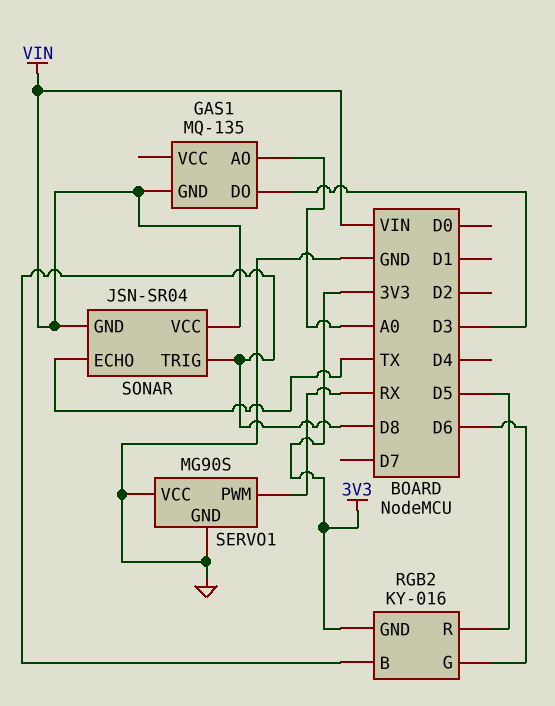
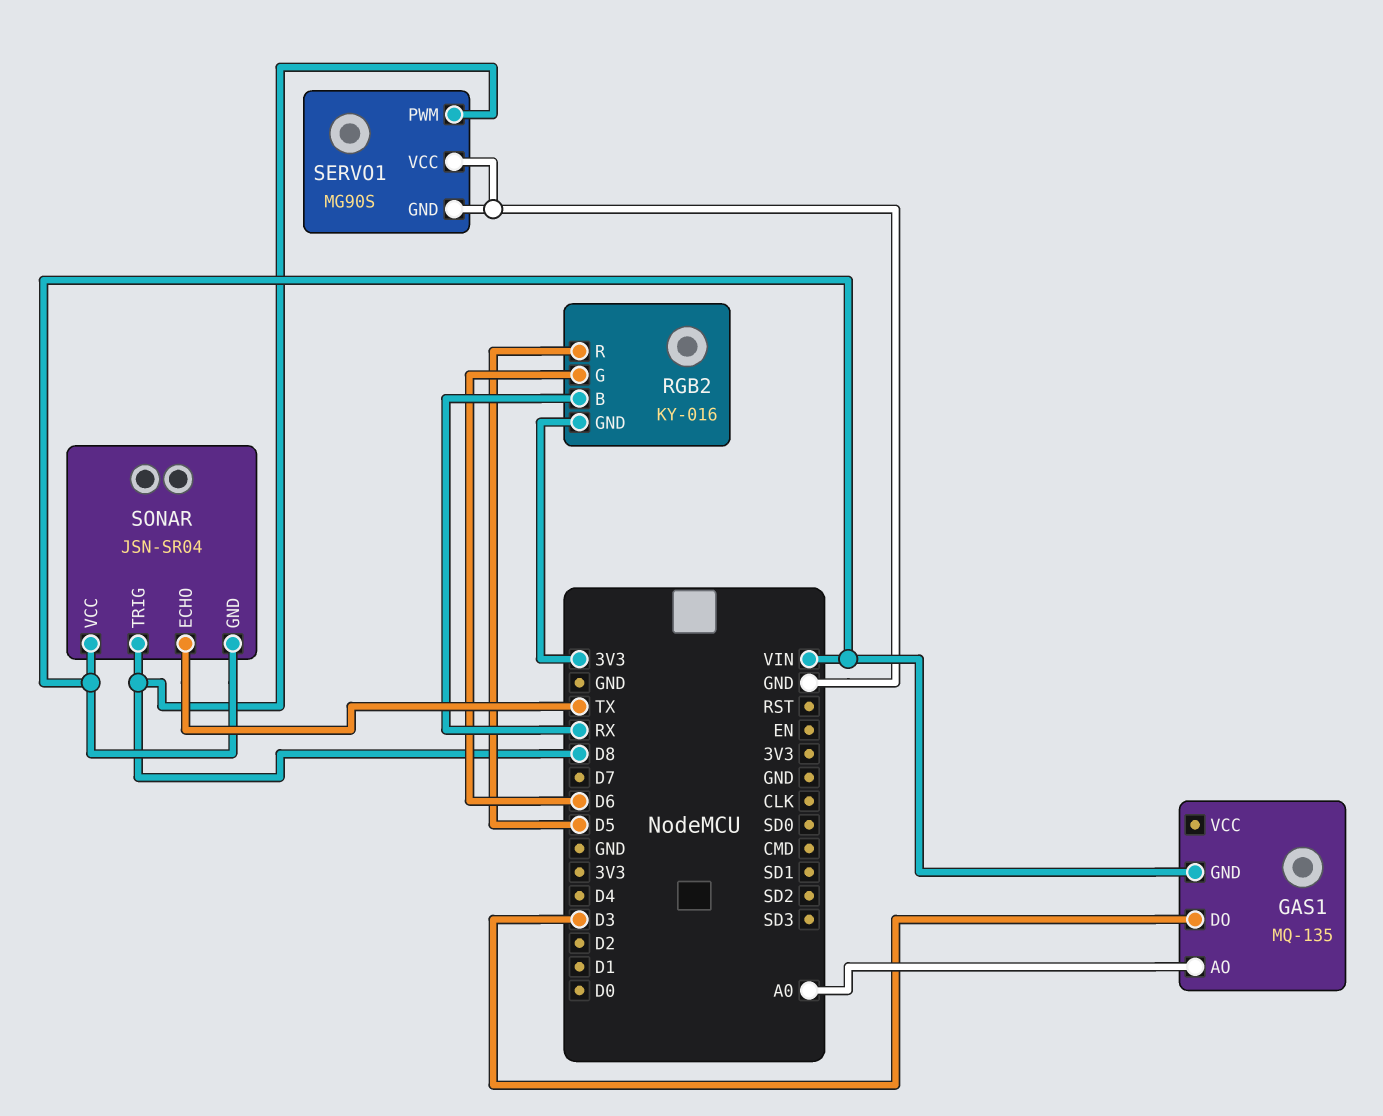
RGB2 pin B: D8 -> RX
SERVO1 pin PWM: RX -> D8

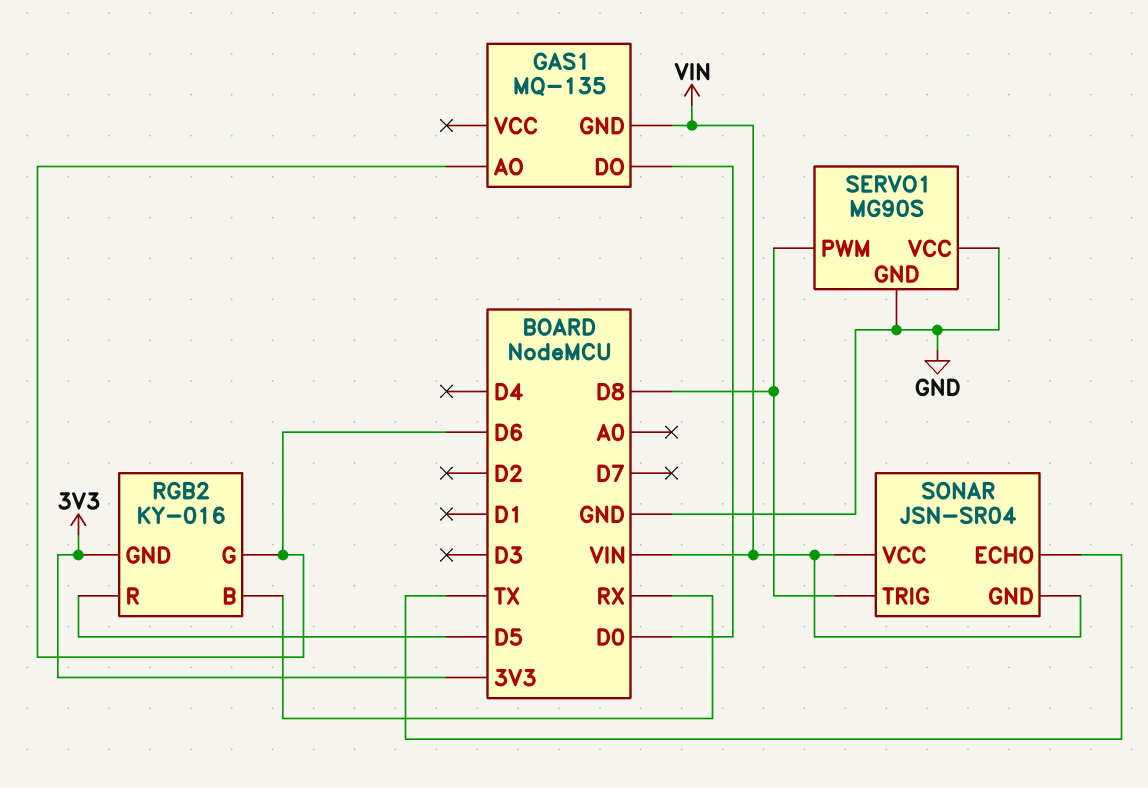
GAS1 pin AO: A0 -> D6
GAS1 pin DO: D3 -> D0

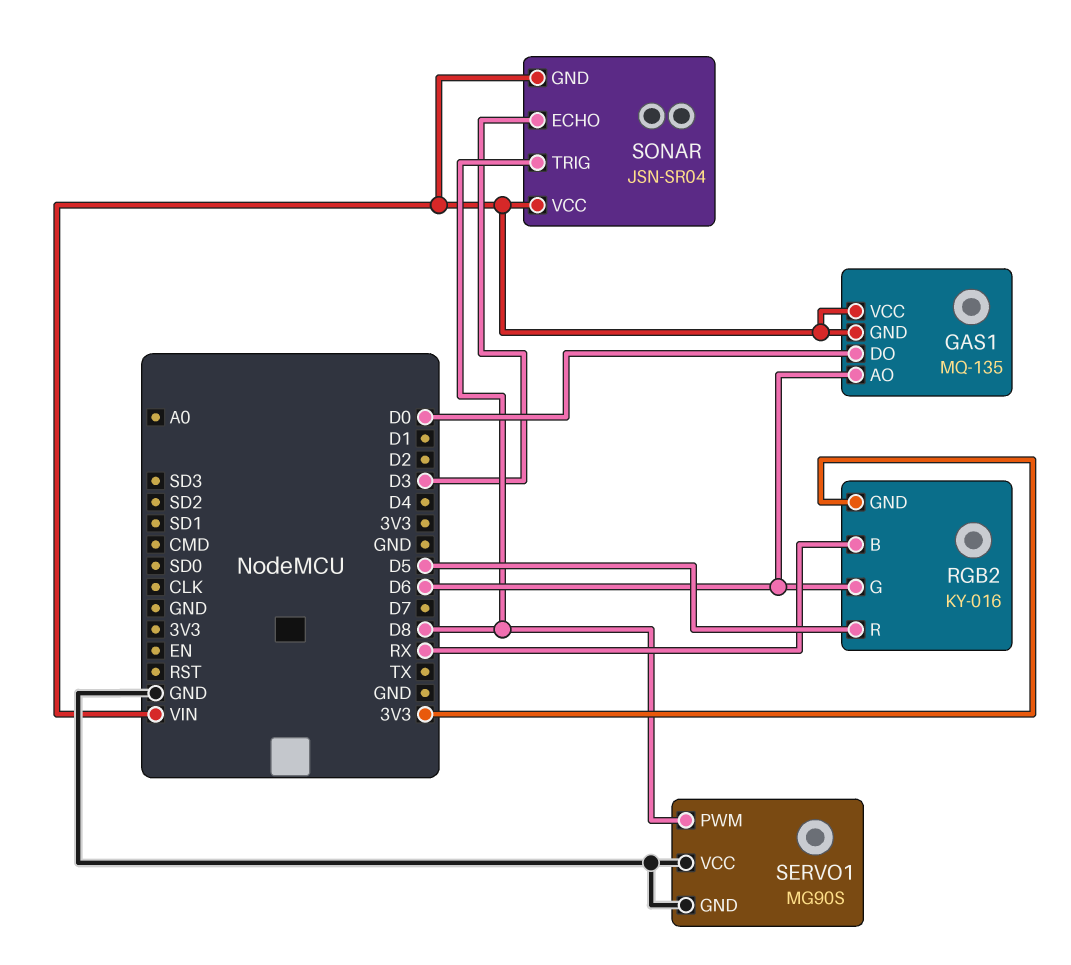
GAS1 pin VCC: none -> VIN
SONAR pin ECHO: TX -> D3

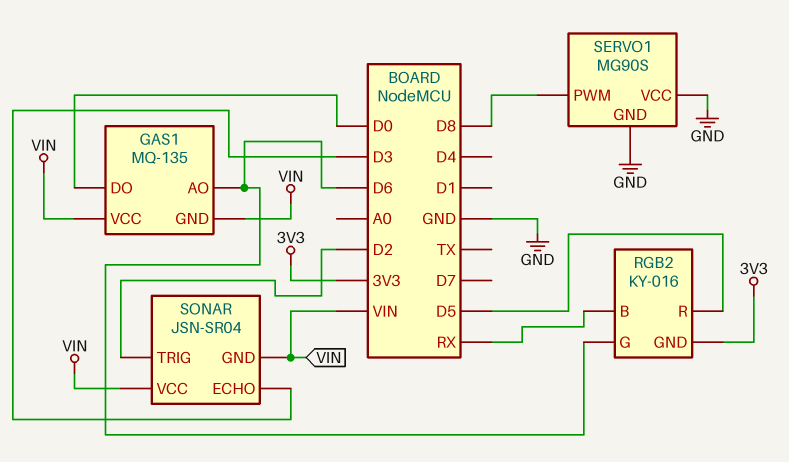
SONAR pin TRIG: D8 -> D2

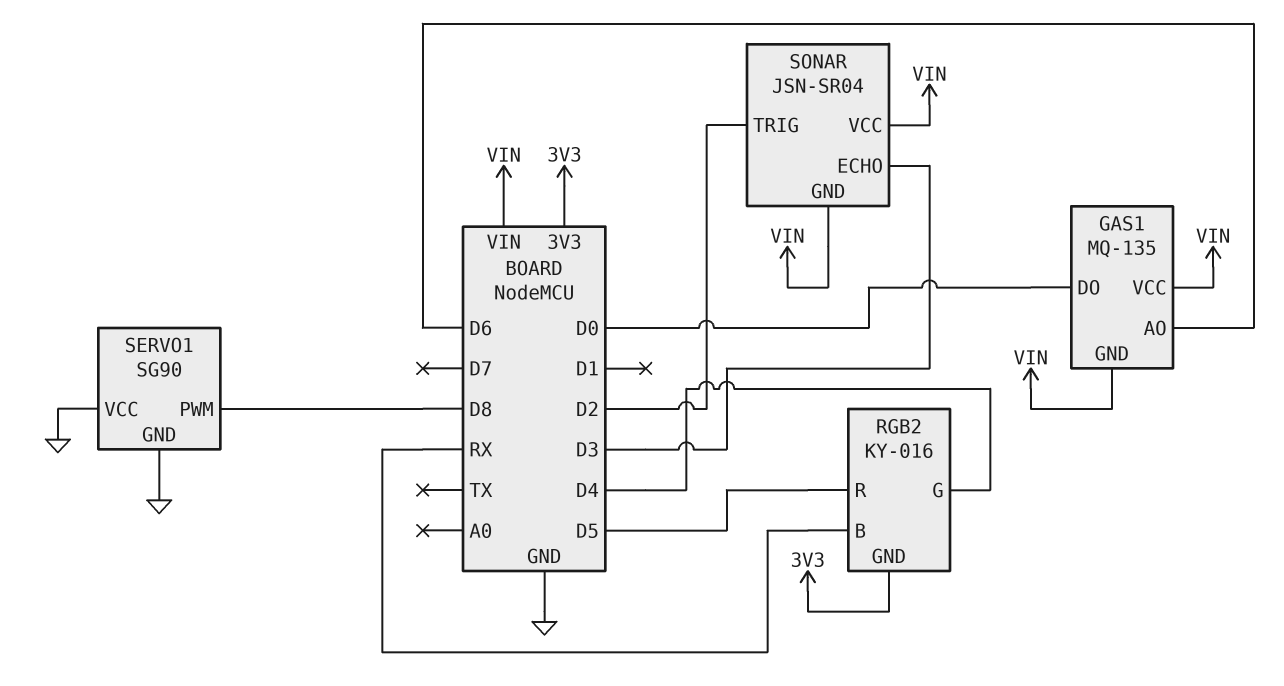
RGB2 pin G: D6 -> D4
SERVO1: MG90S -> SG90

